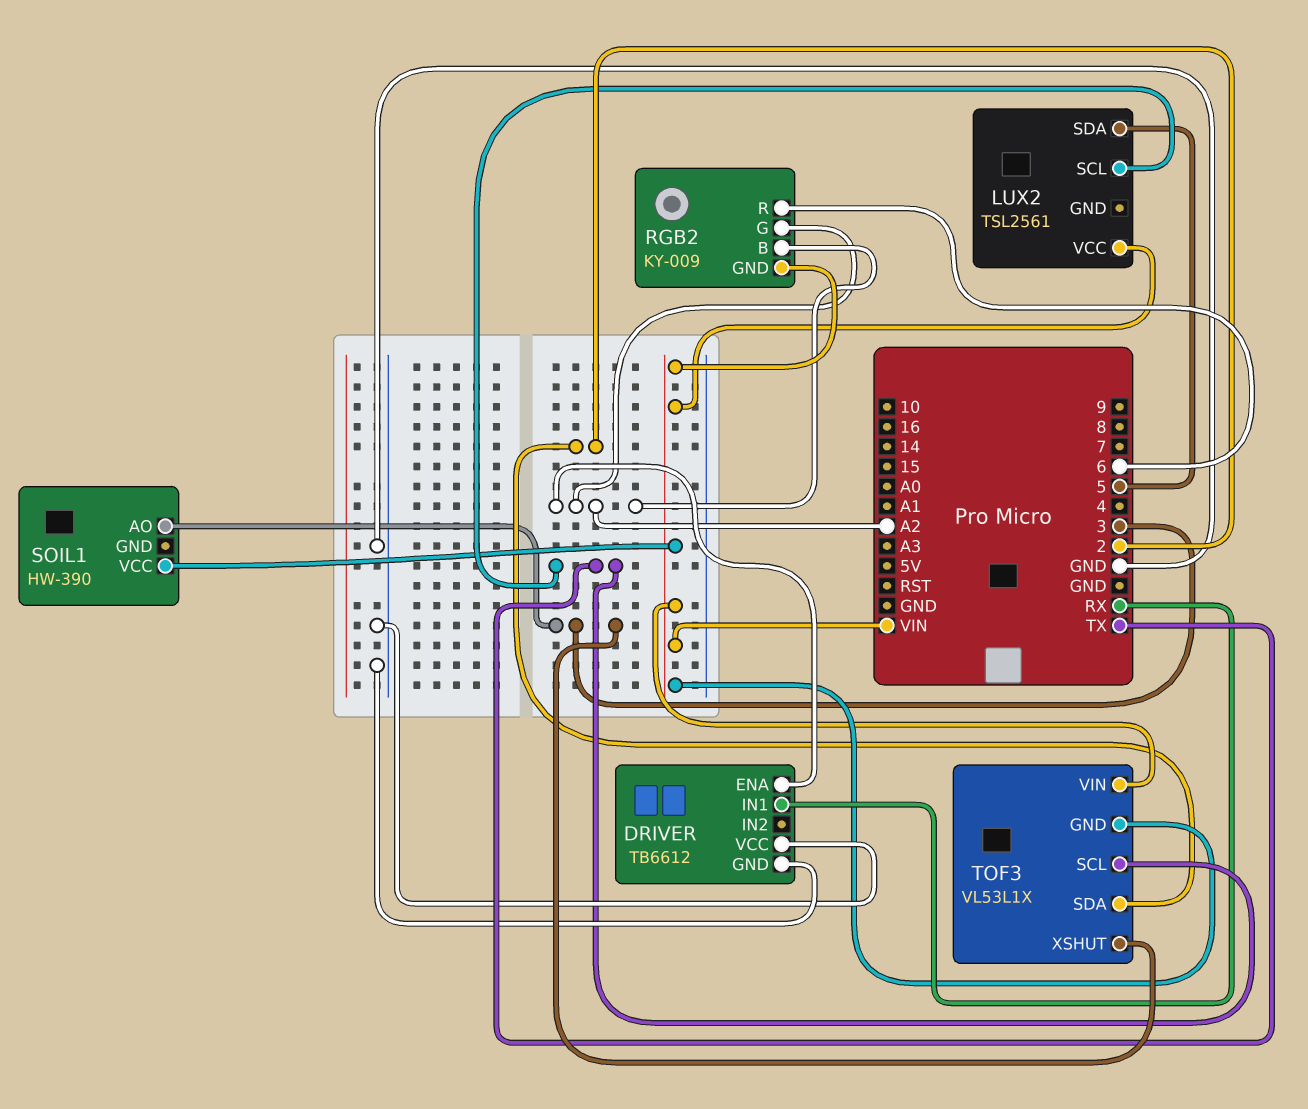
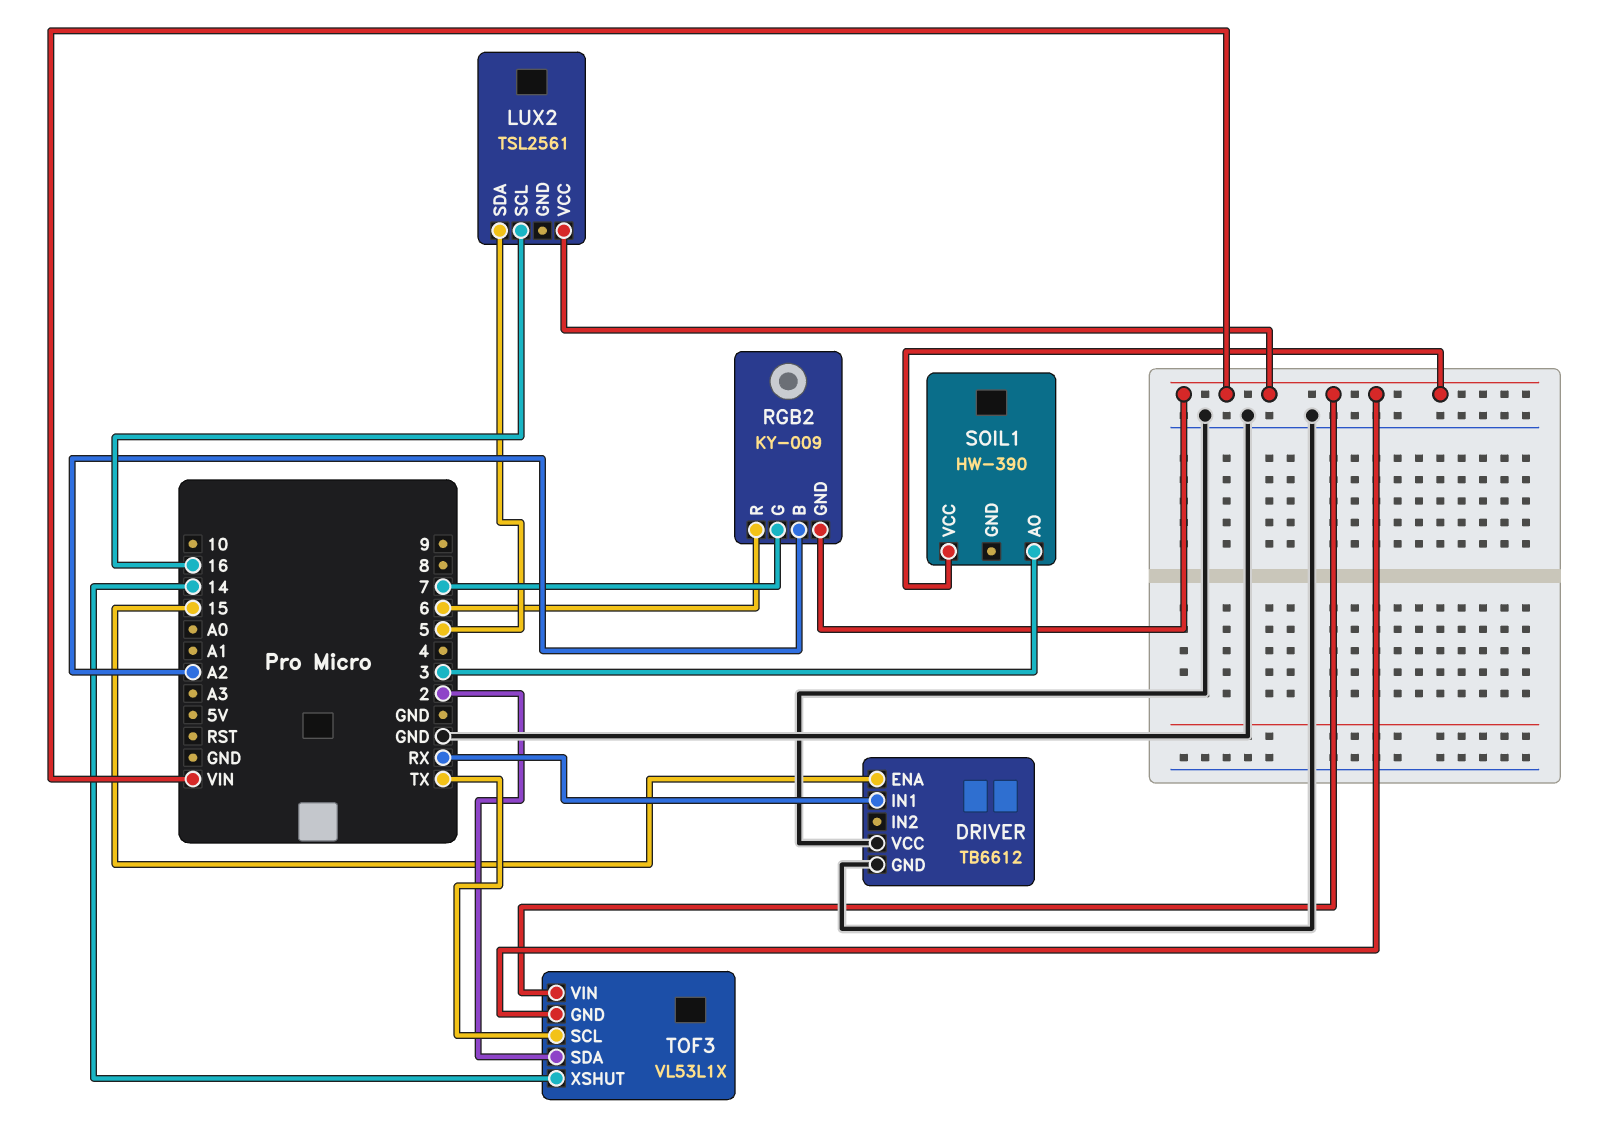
DRIVER pin ENA: A2 -> 15
LUX2 pin SCL: TX -> 16
RGB2 pin G: A2 -> 7
TOF3 pin XSHUT: 3 -> 14

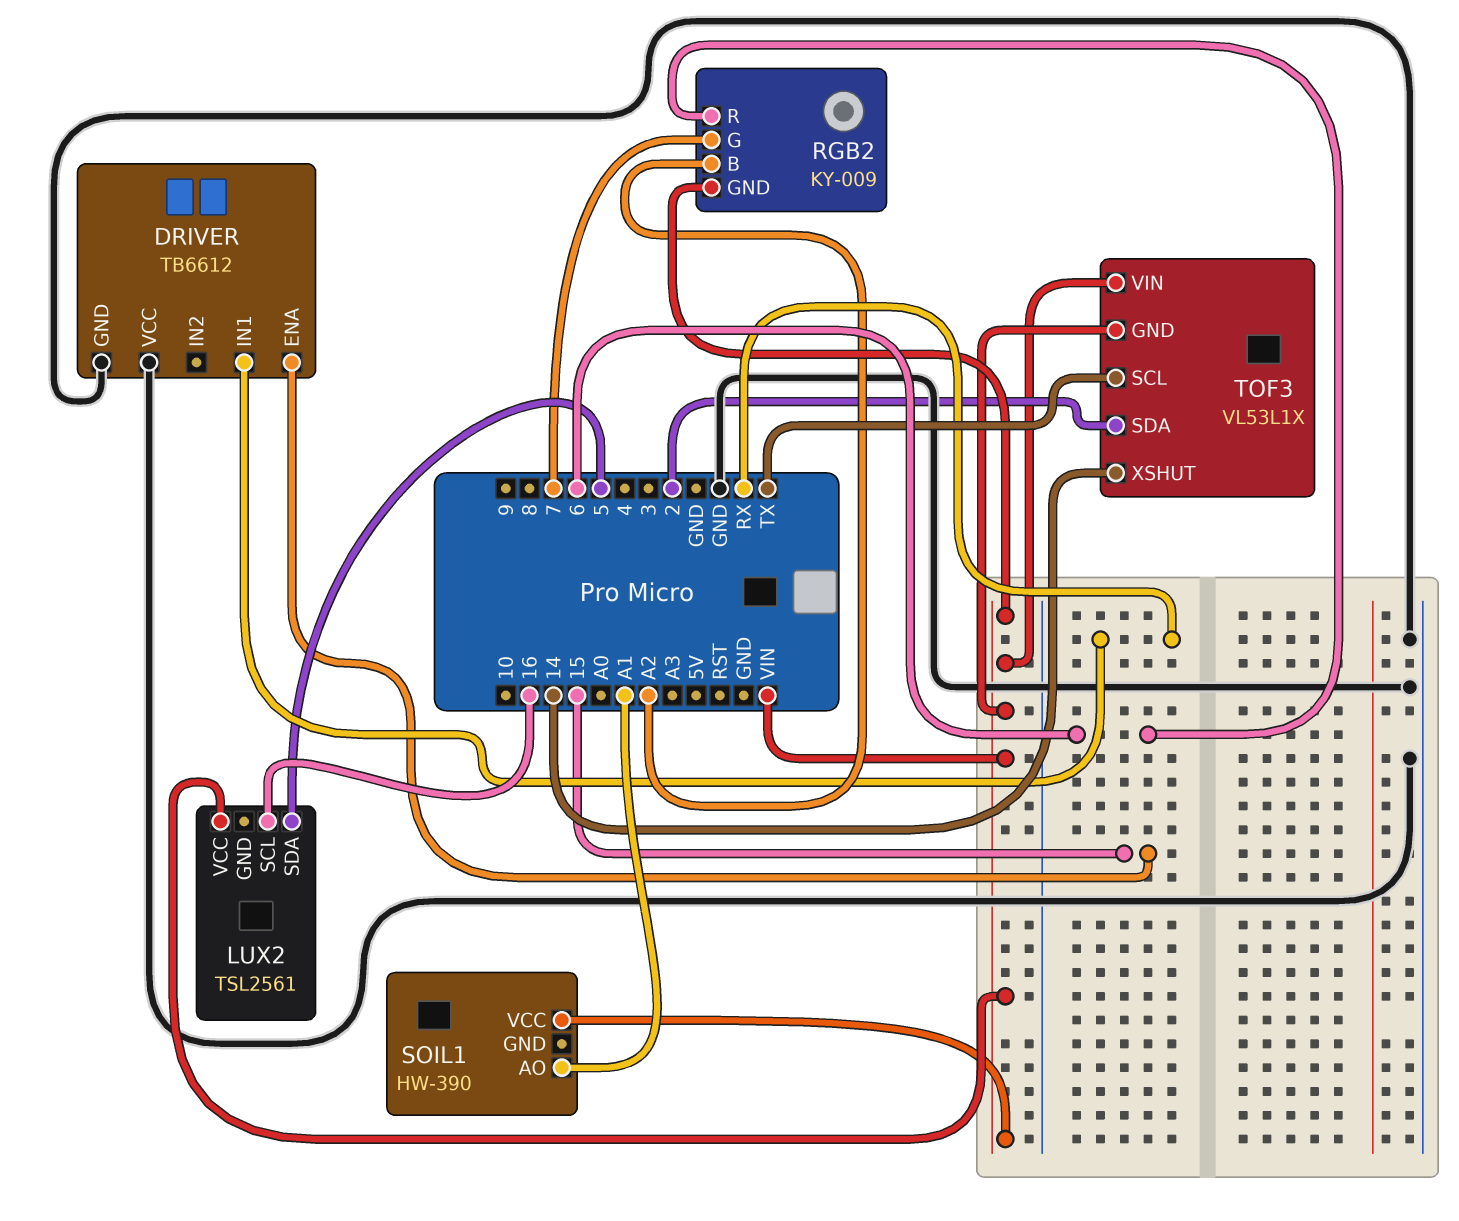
SOIL1 pin AO: 3 -> A1

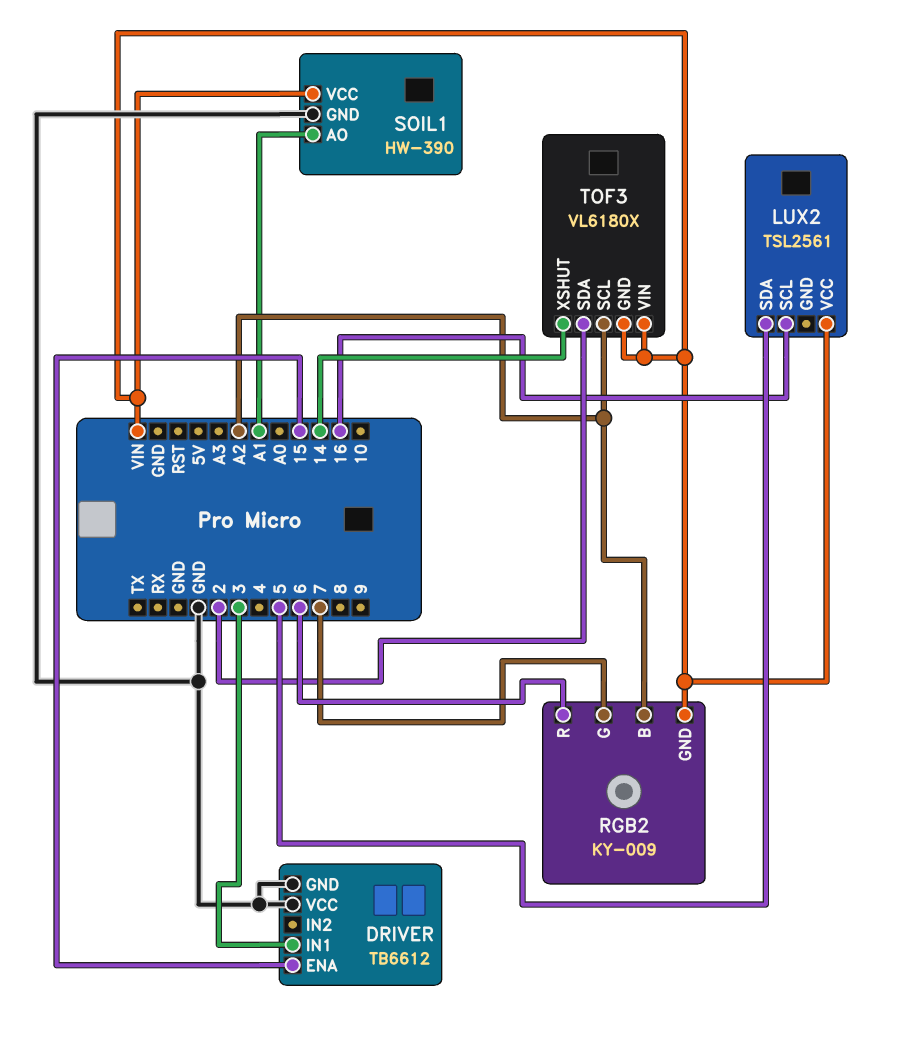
DRIVER pin IN1: RX -> 3
SOIL1 pin GND: none -> GND
TOF3: VL53L1X -> VL6180X
TOF3 pin SCL: TX -> A2

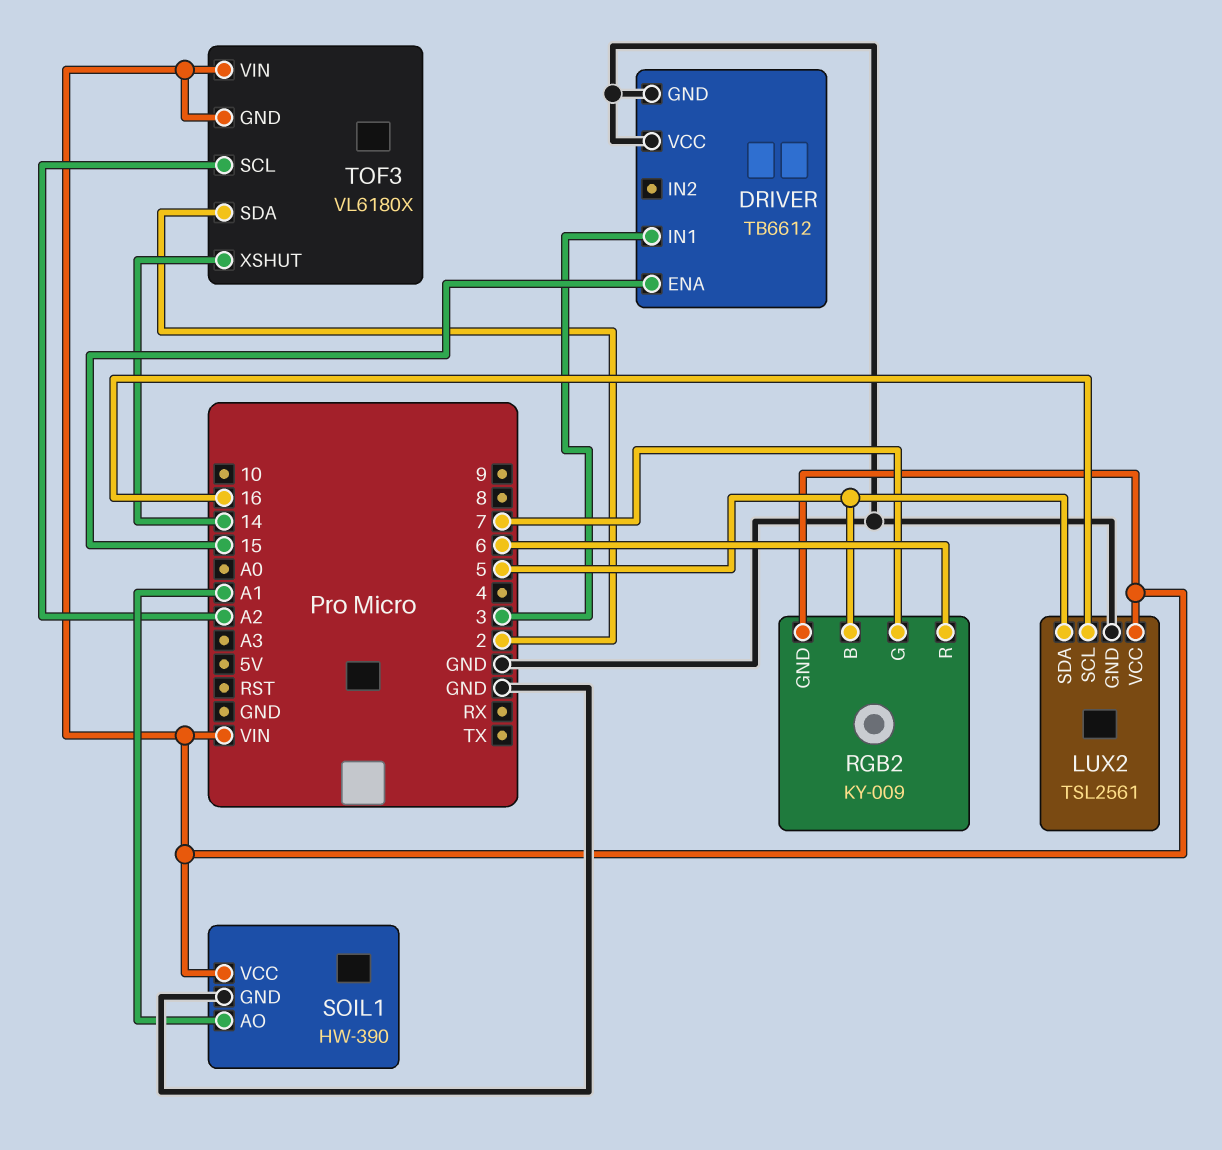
LUX2 pin GND: none -> GND
RGB2 pin B: A2 -> 5

